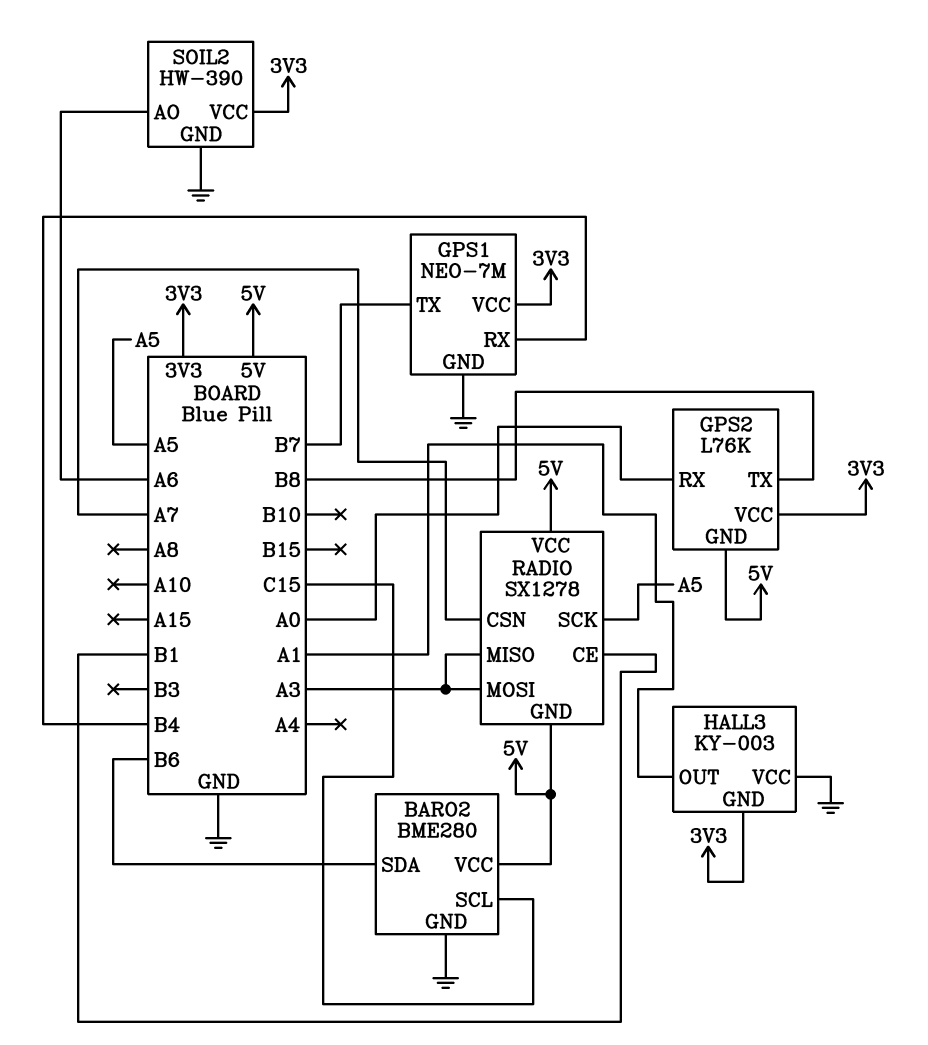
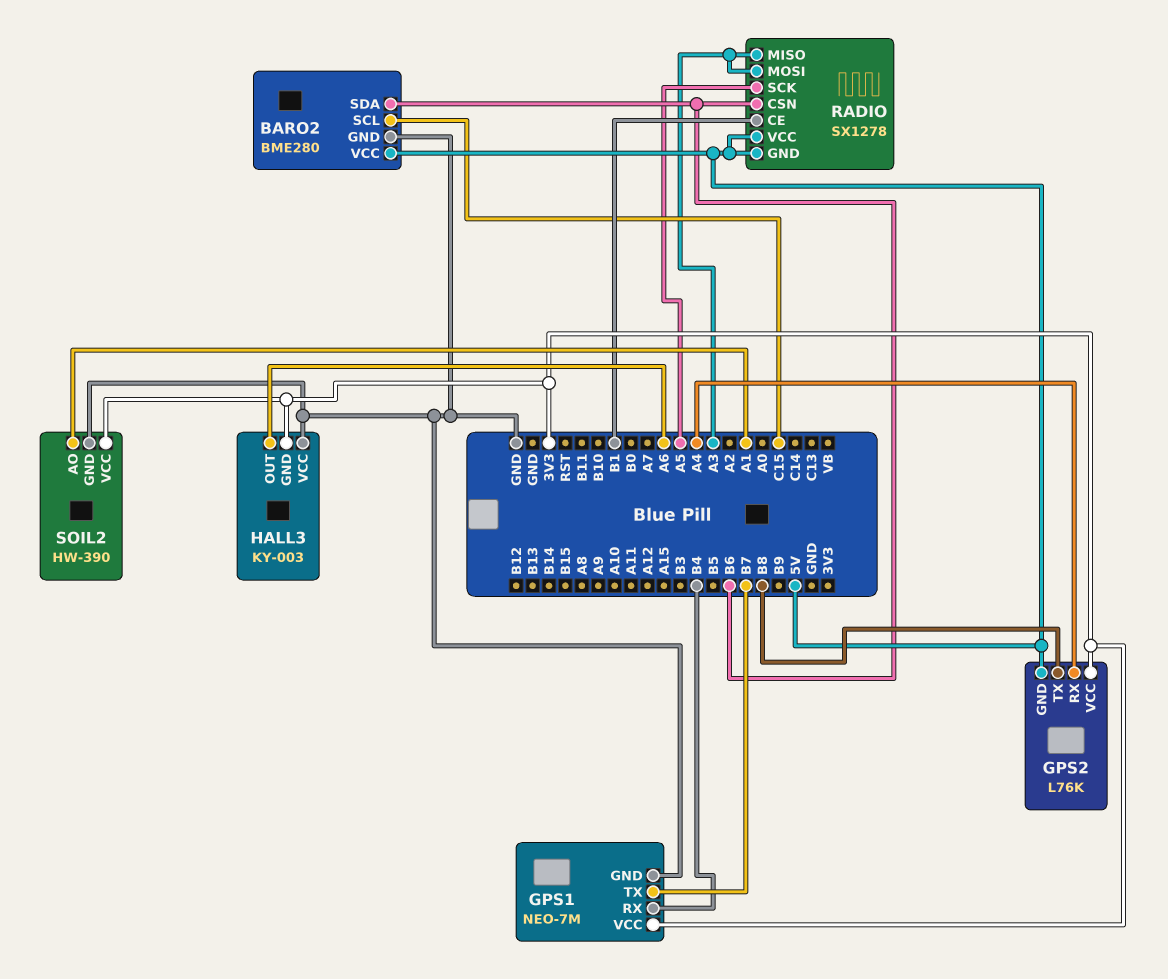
GPS2 pin RX: A0 -> A4
HALL3 pin OUT: A1 -> A6
RADIO pin CSN: A7 -> B6
SOIL2 pin AO: A6 -> A1

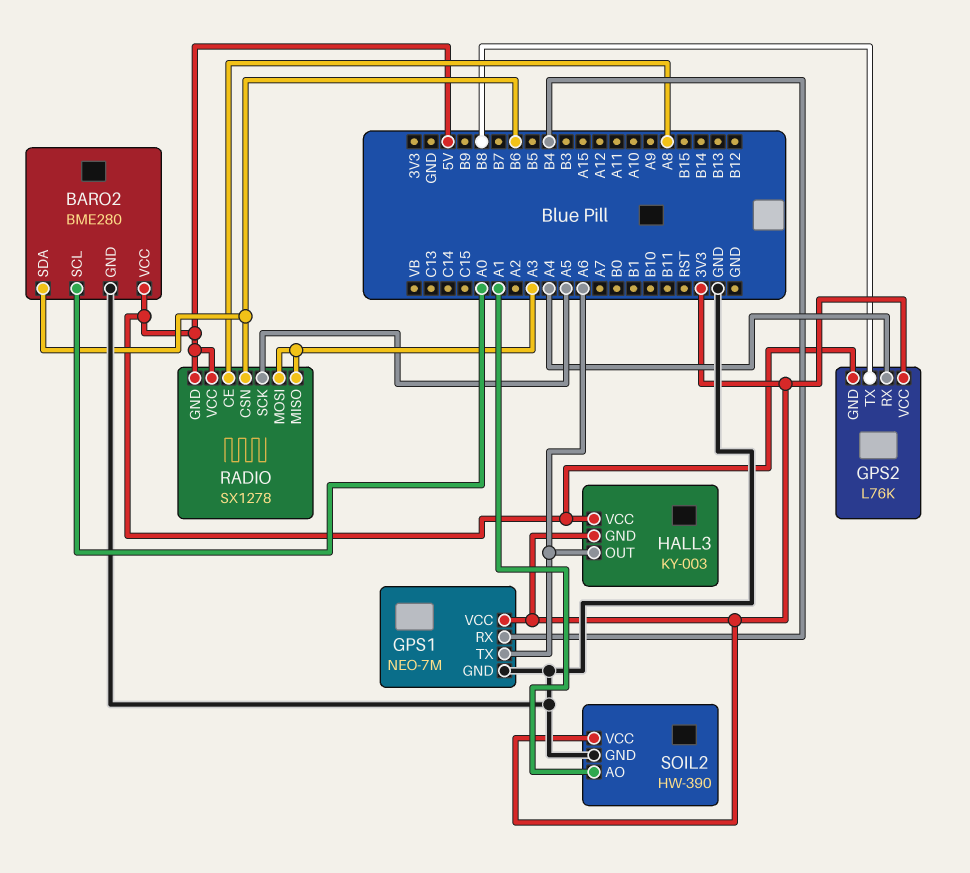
BARO2 pin SCL: C15 -> A0
GPS1 pin TX: B7 -> A6
HALL3 pin VCC: GND -> 5V
RADIO pin CE: B1 -> A8

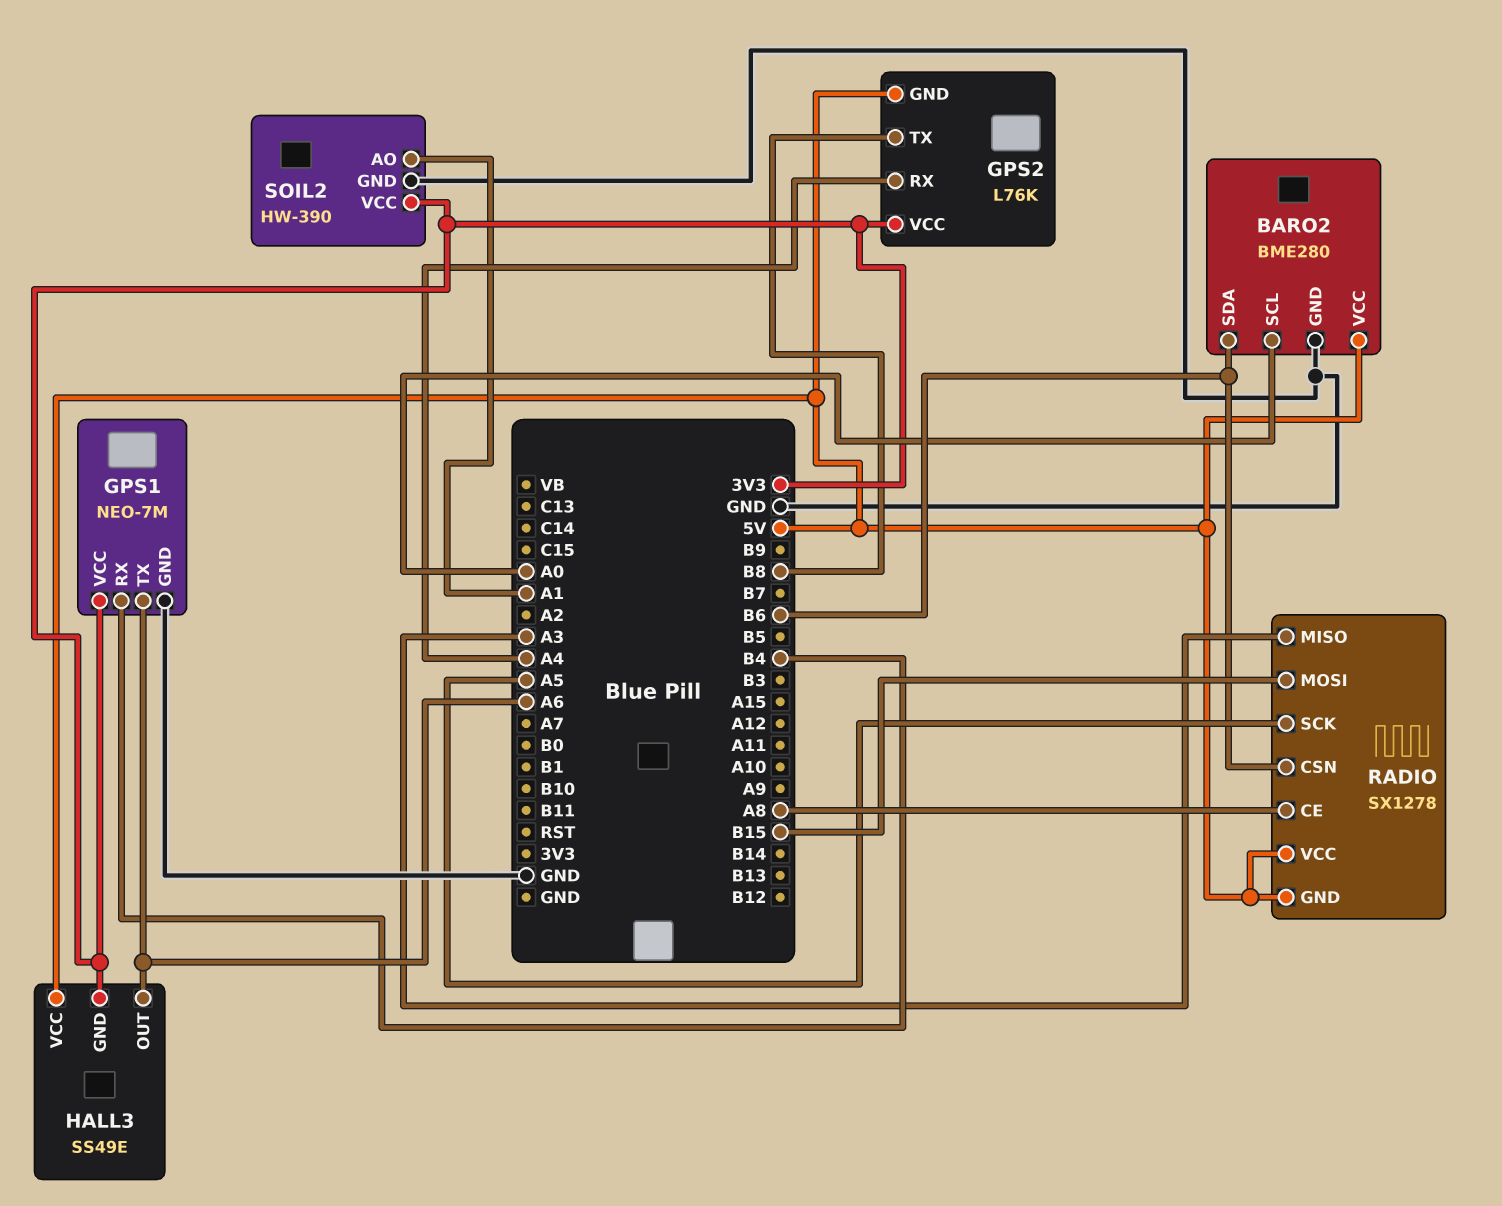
HALL3: KY-003 -> SS49E
RADIO pin MOSI: A3 -> B15

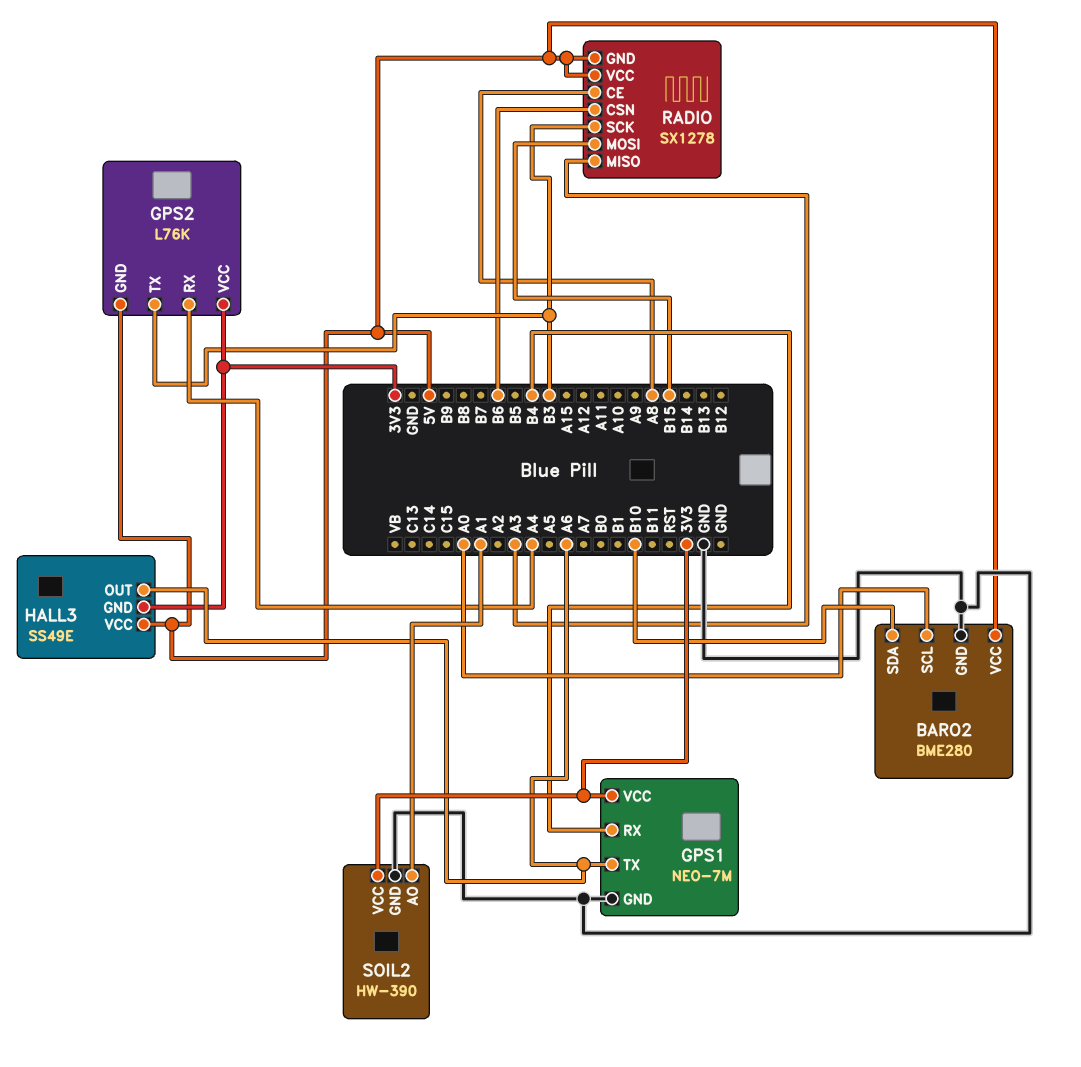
BARO2 pin SDA: B6 -> B10
GPS2 pin TX: B8 -> B3
RADIO pin SCK: A5 -> B3

